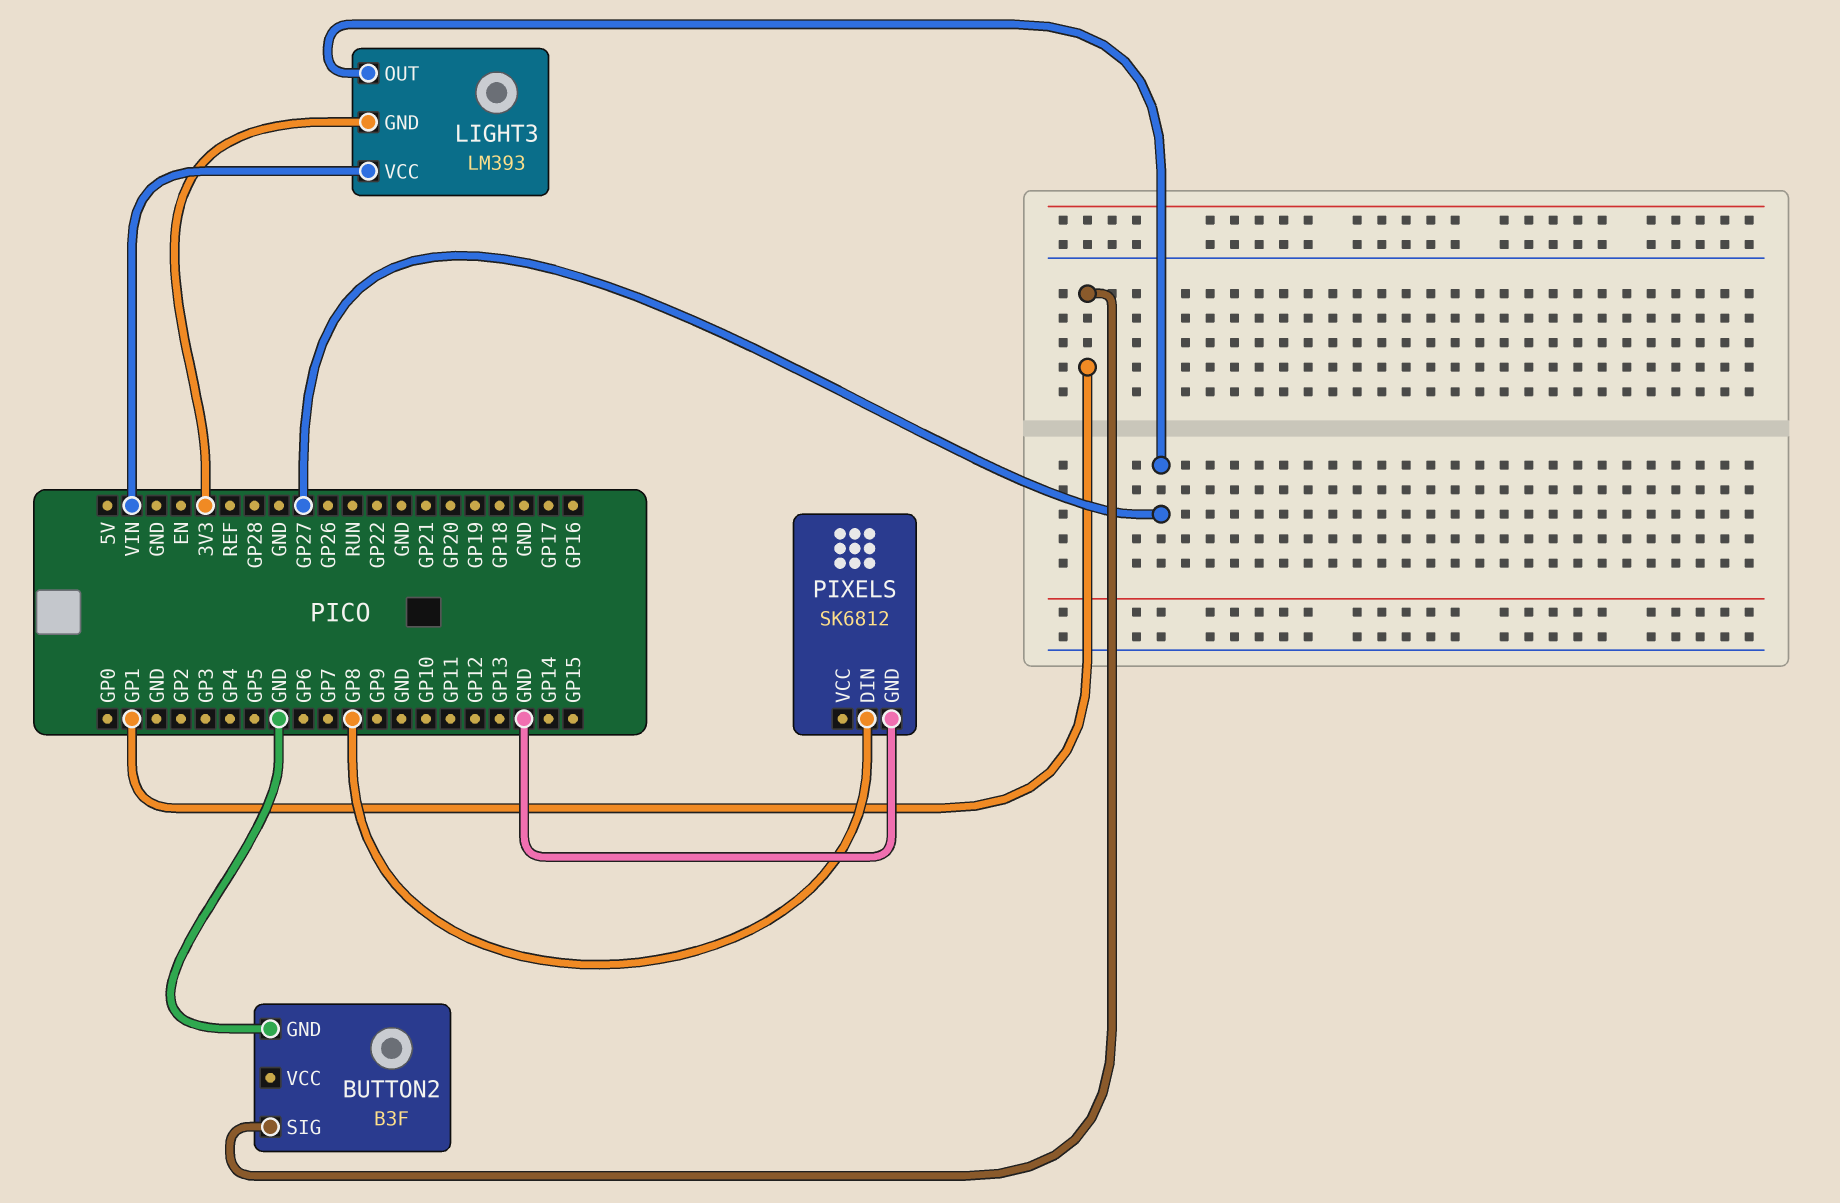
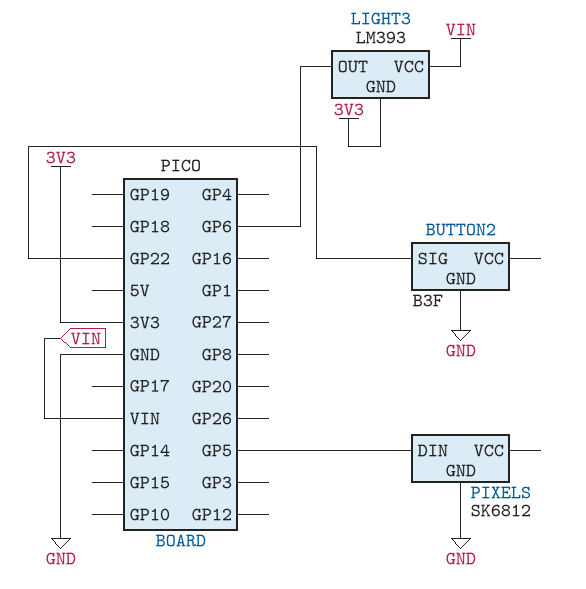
BUTTON2 pin SIG: GP1 -> GP22
LIGHT3 pin OUT: GP27 -> GP6
PIXELS pin DIN: GP8 -> GP5

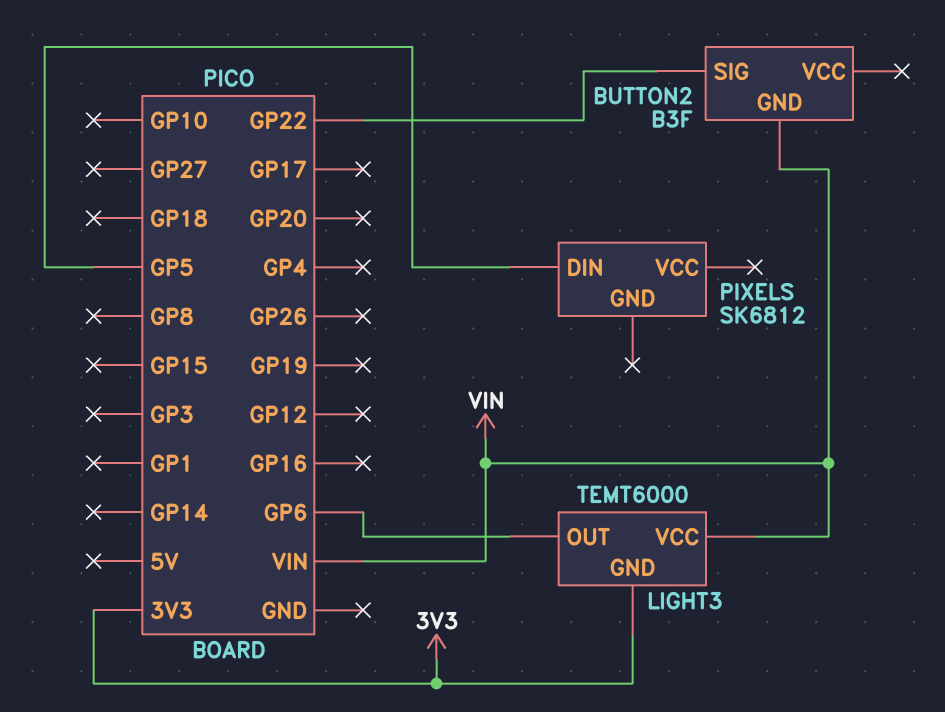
BUTTON2 pin GND: GND -> VIN
LIGHT3: LM393 -> TEMT6000
PIXELS pin GND: GND -> none

